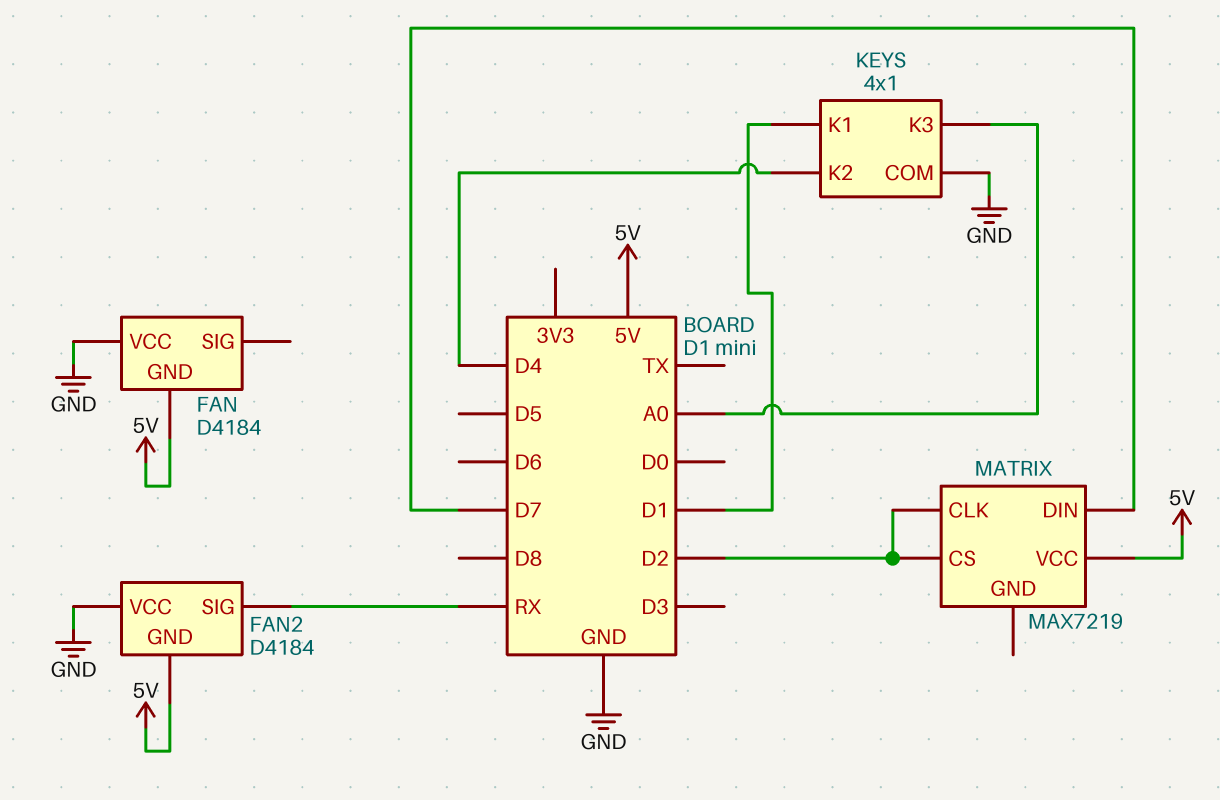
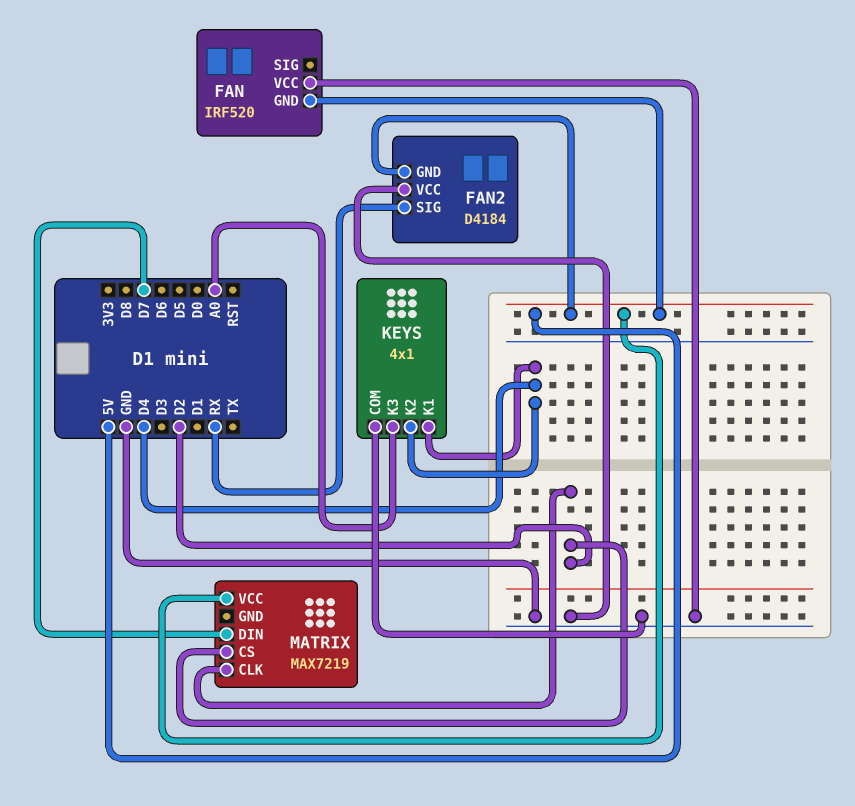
FAN: D4184 -> IRF520
KEYS pin K1: D1 -> D4

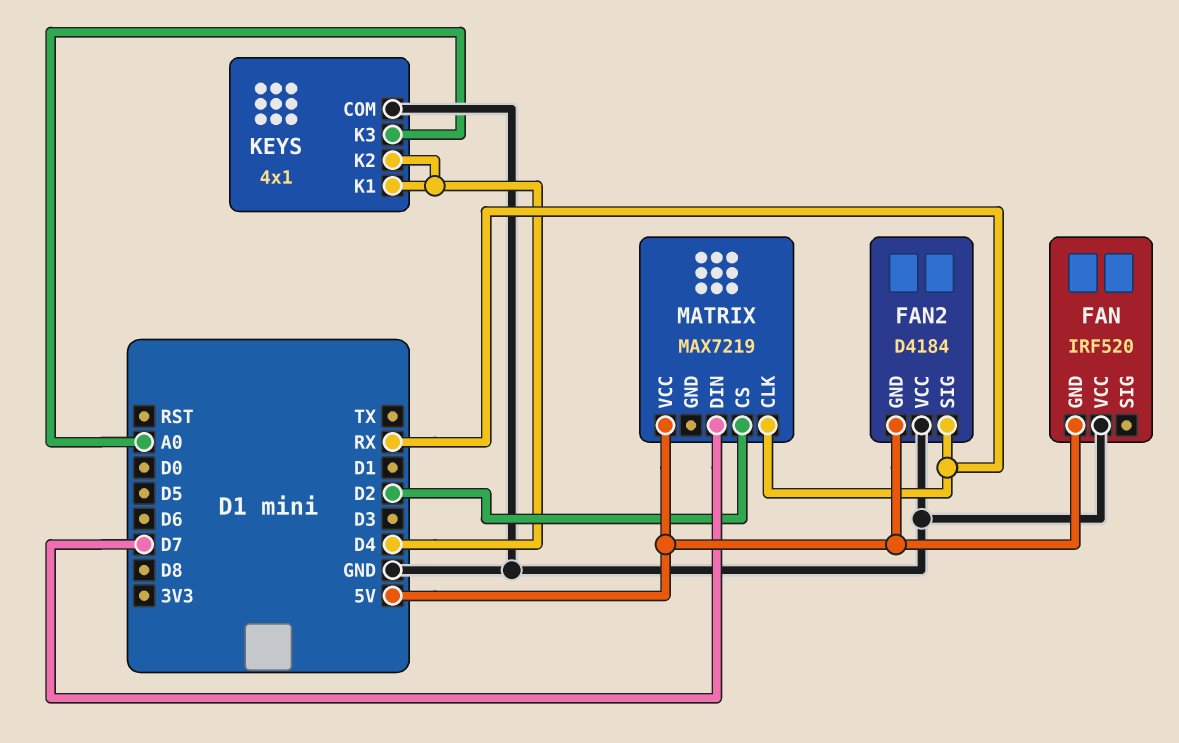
MATRIX pin CLK: D2 -> RX

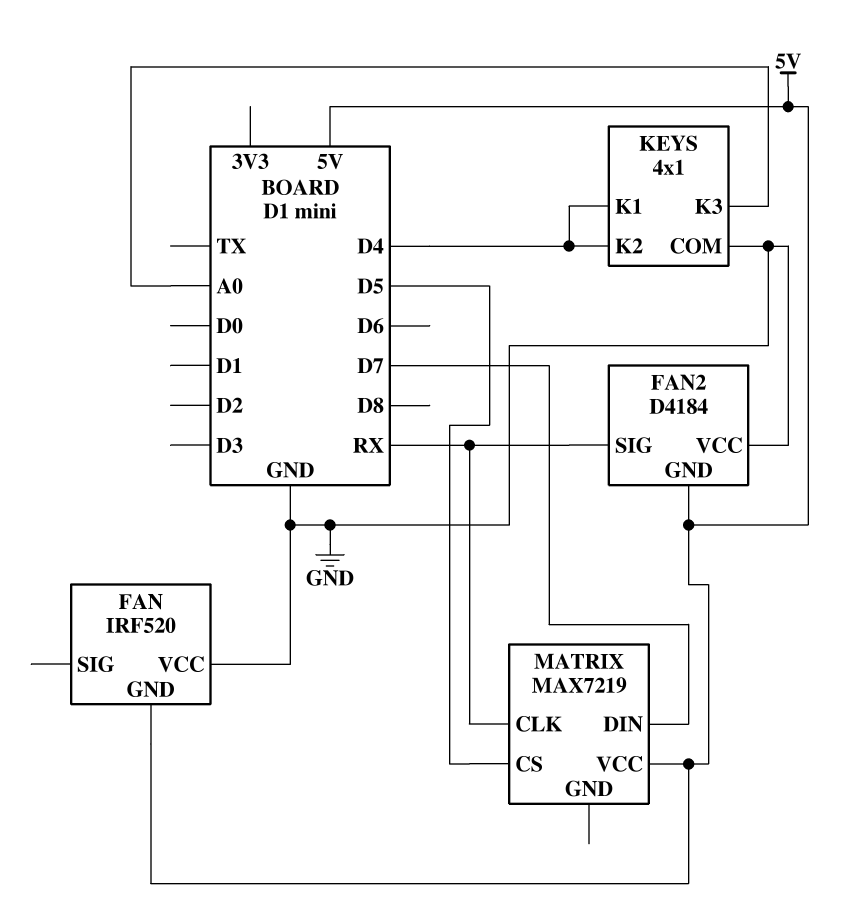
MATRIX pin CS: D2 -> D5

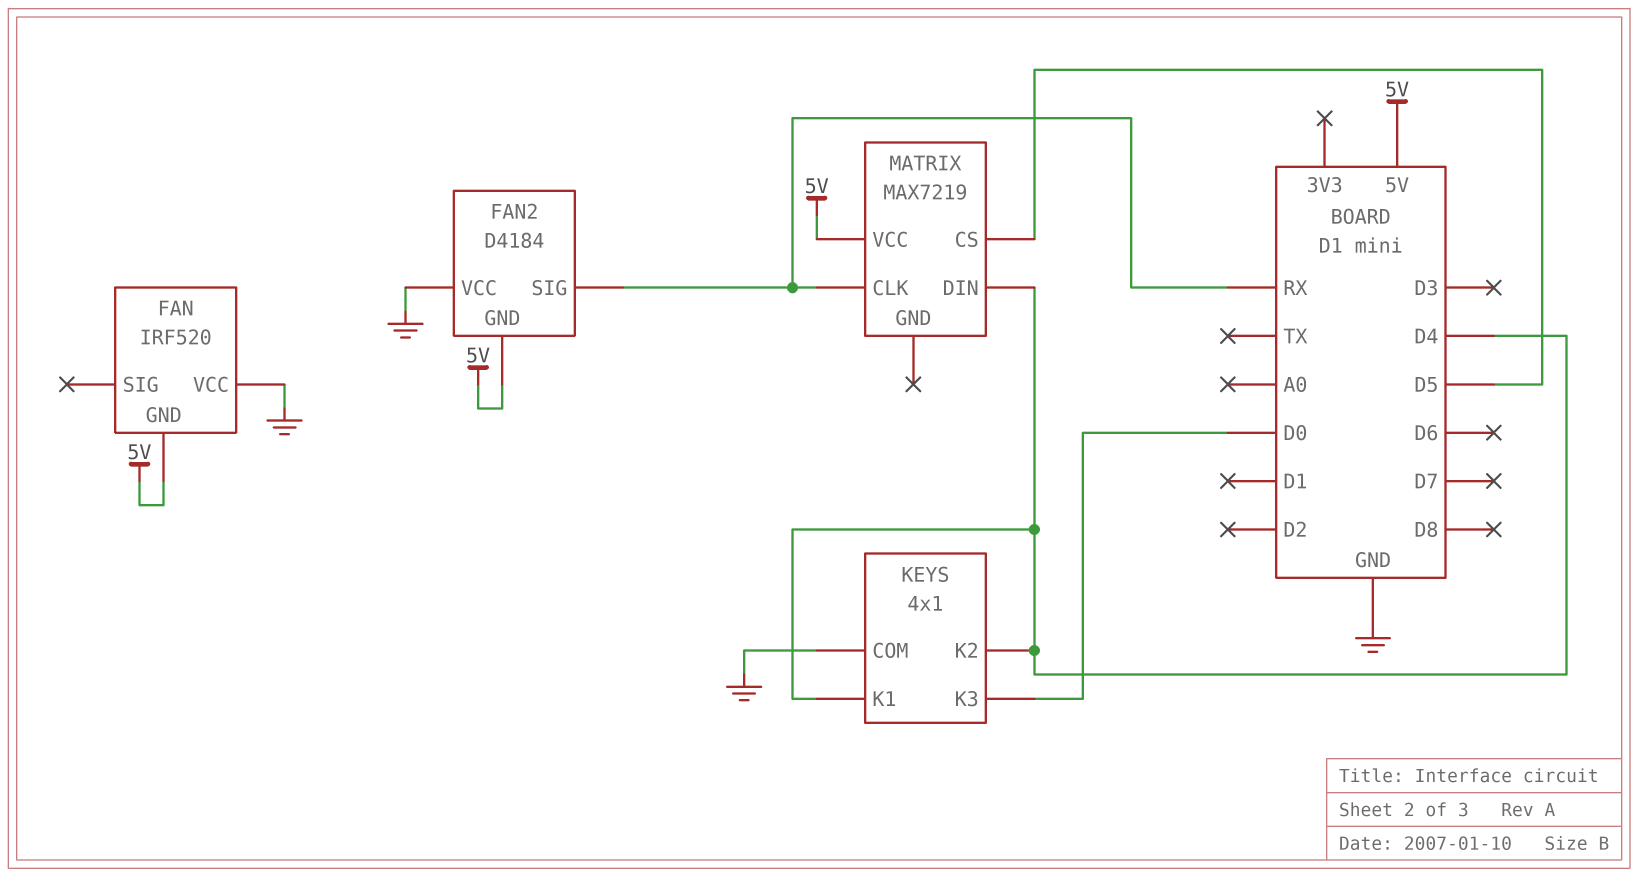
KEYS pin K3: A0 -> D0
MATRIX pin DIN: D7 -> D4

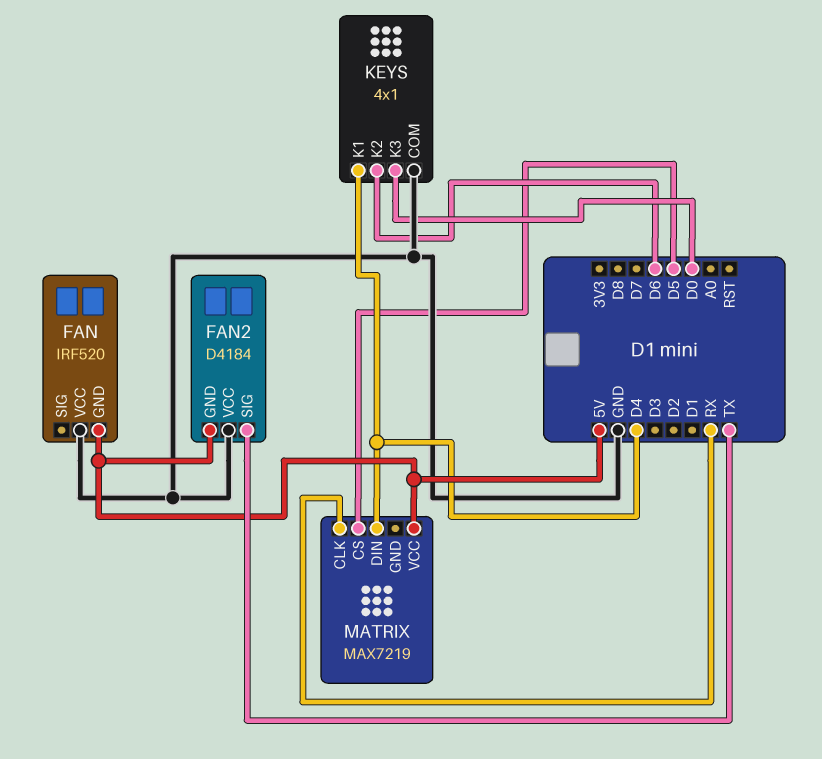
FAN2 pin SIG: RX -> TX
KEYS pin K2: D4 -> D6

